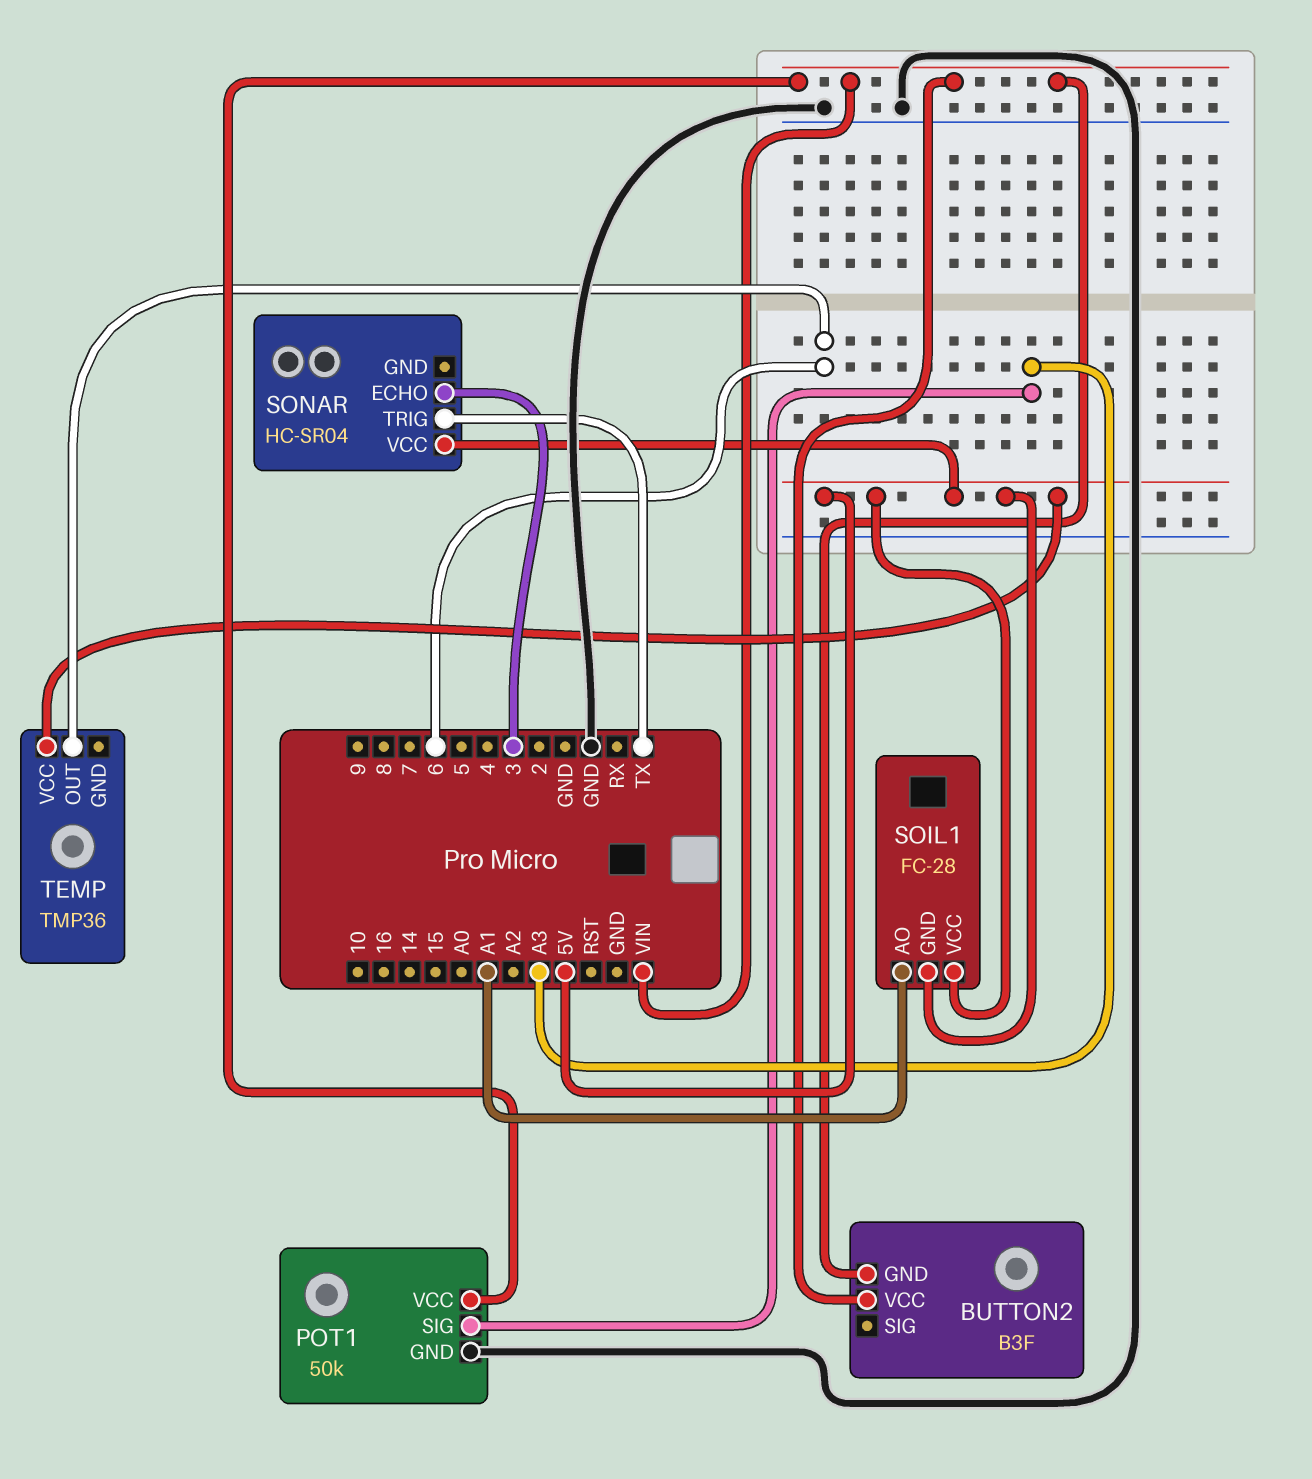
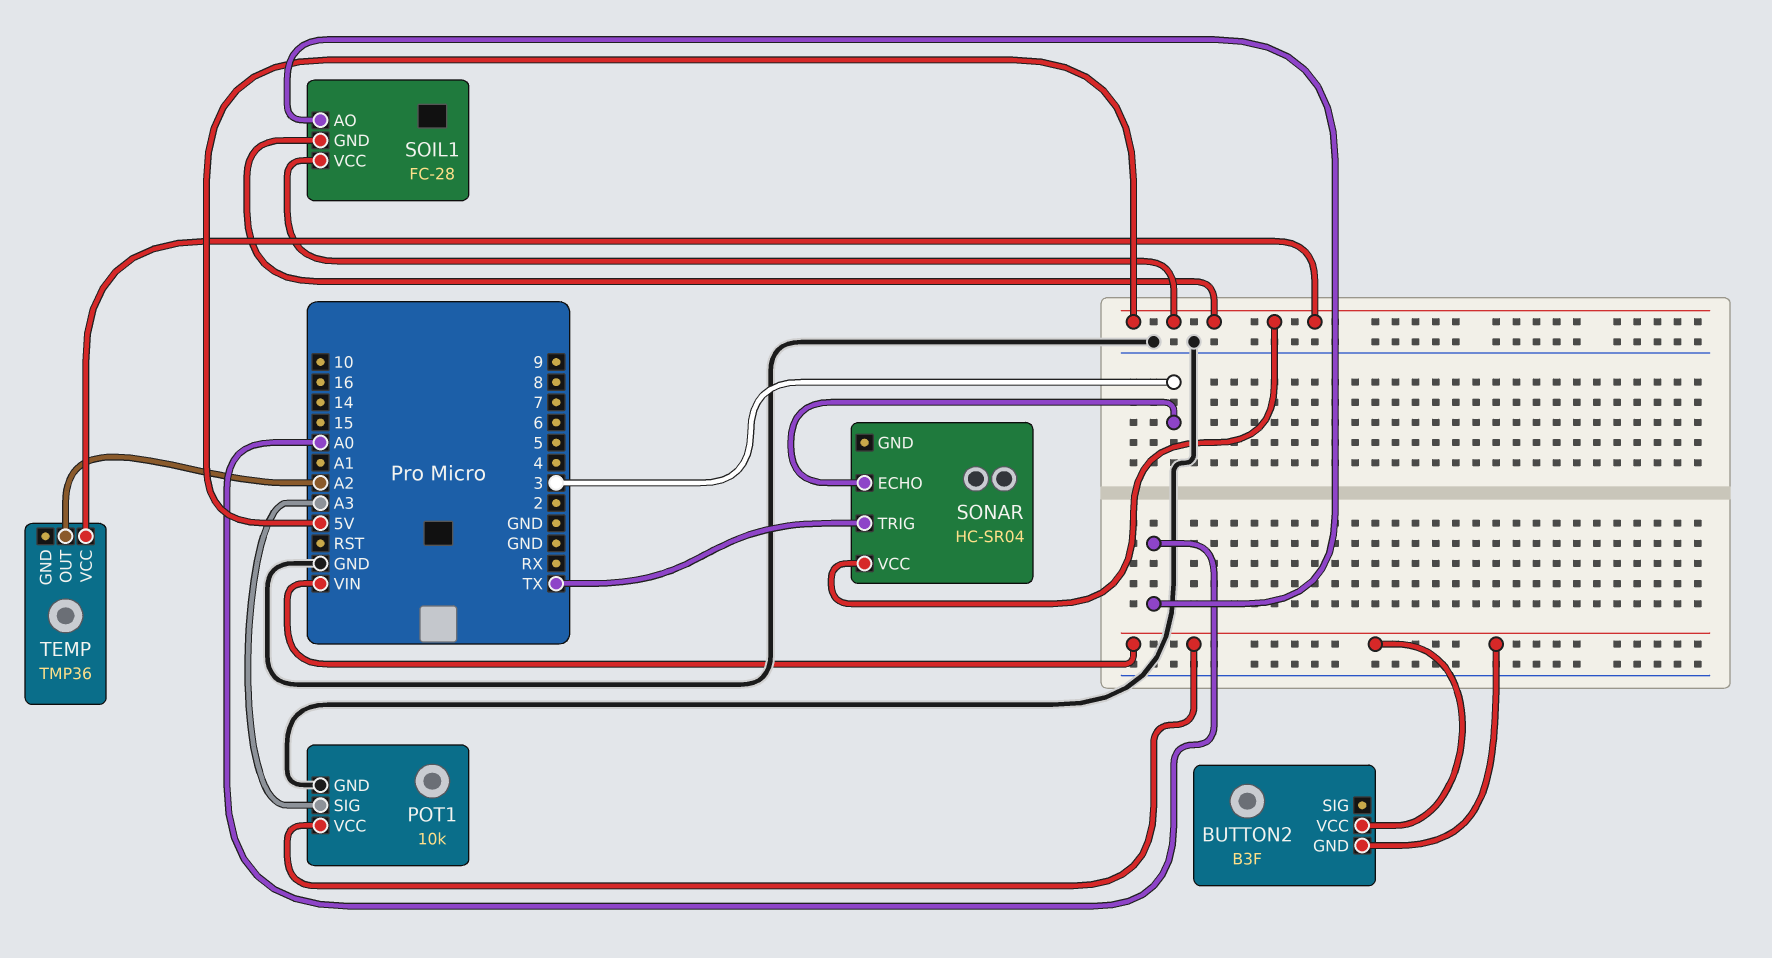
POT1: 50k -> 10k
SOIL1 pin AO: A1 -> A0
TEMP pin OUT: 6 -> A2

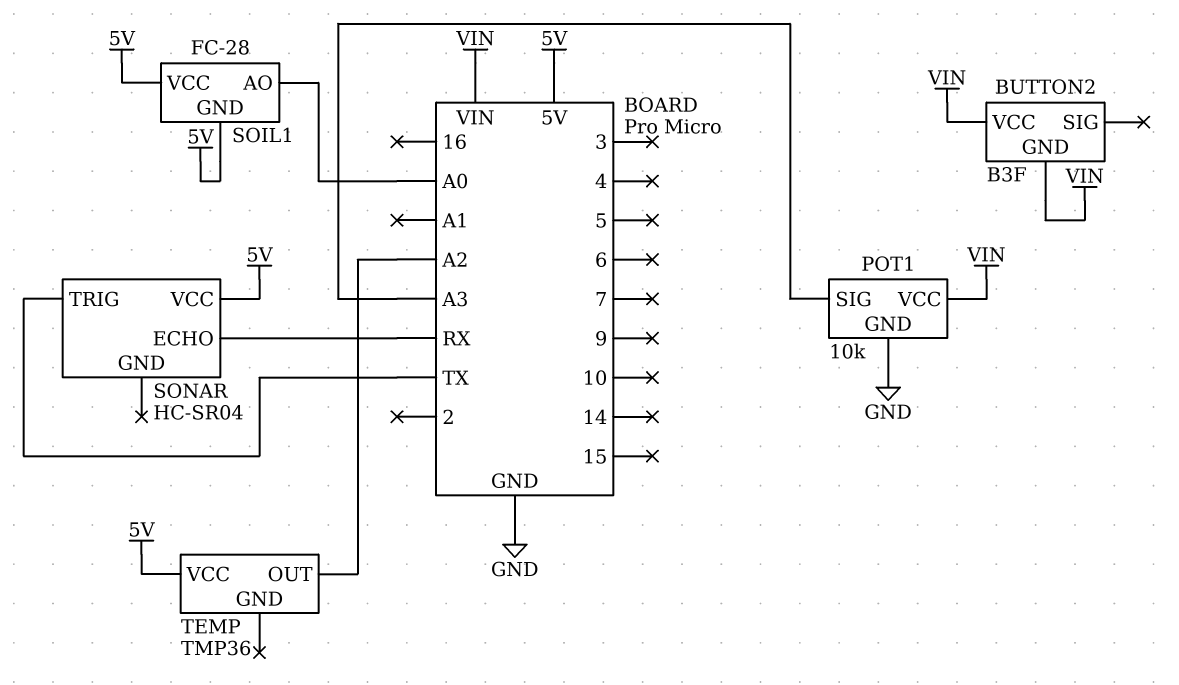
SONAR pin ECHO: 3 -> RX

